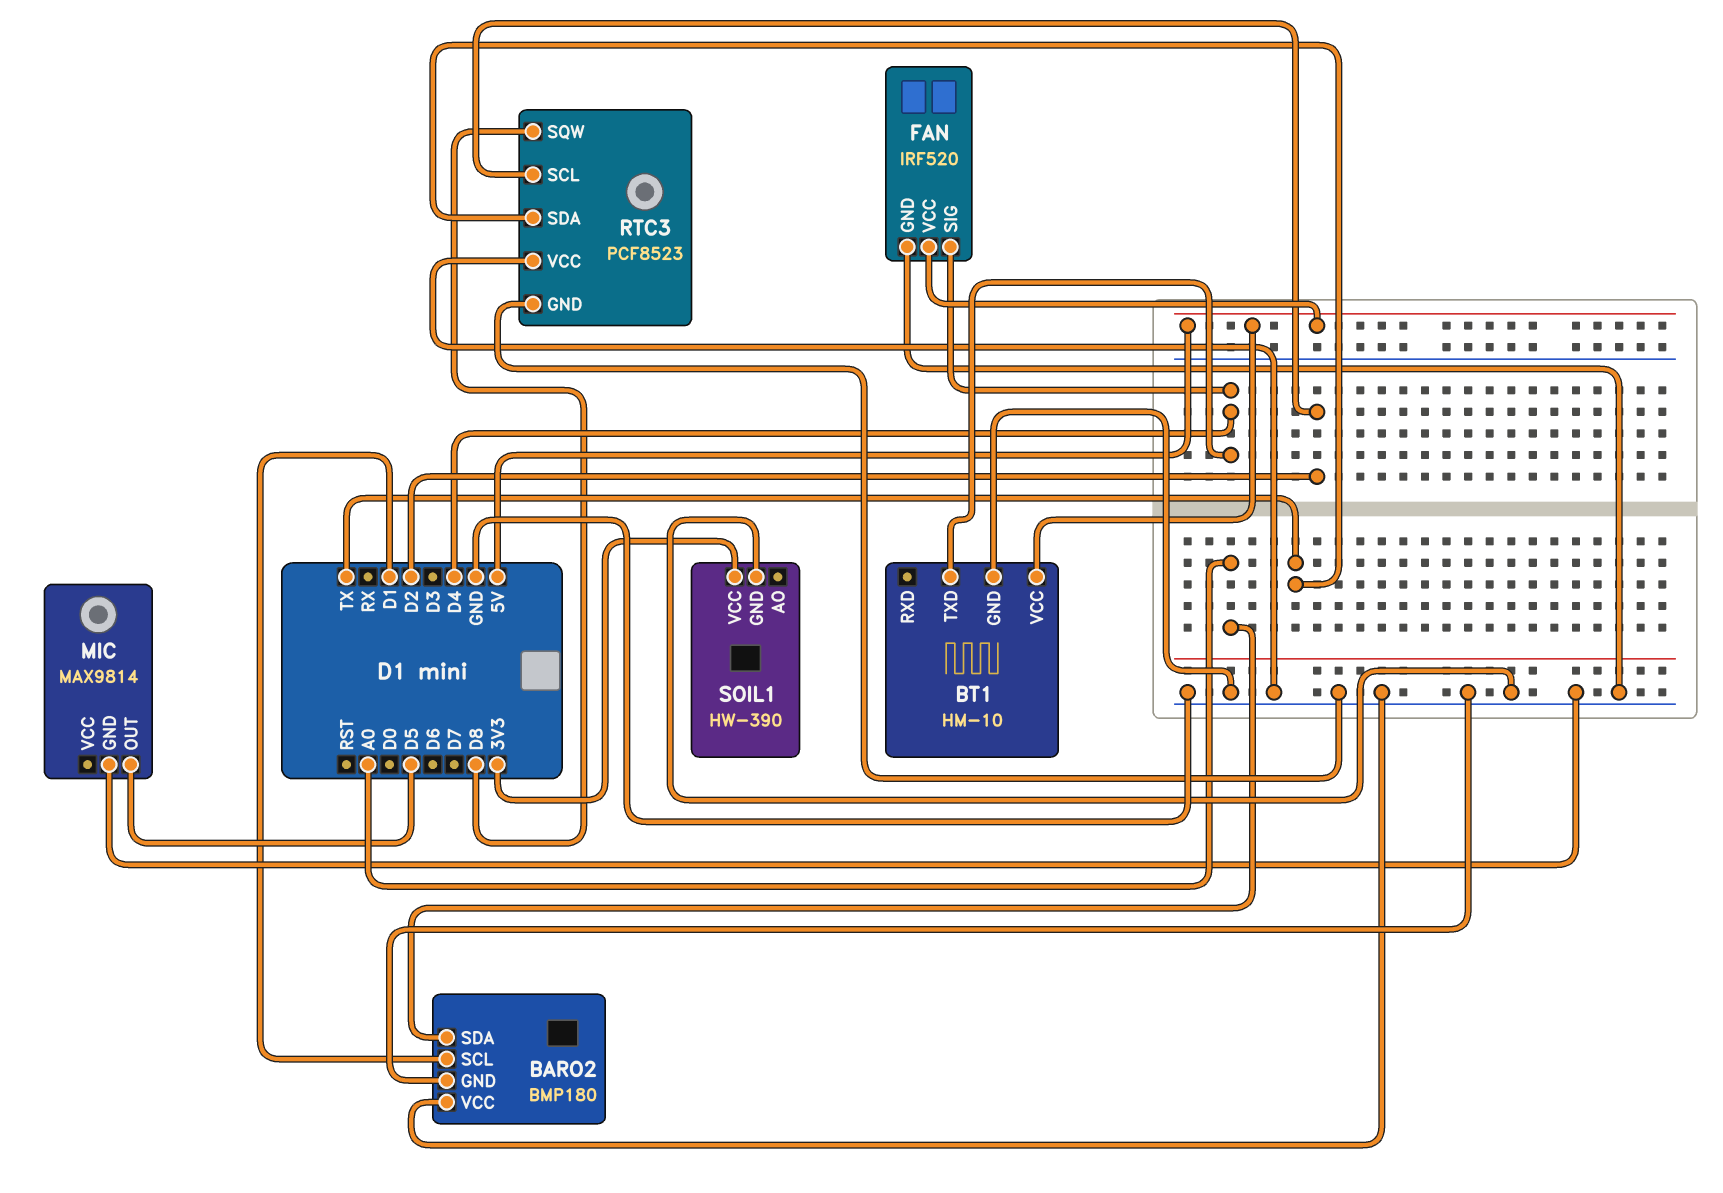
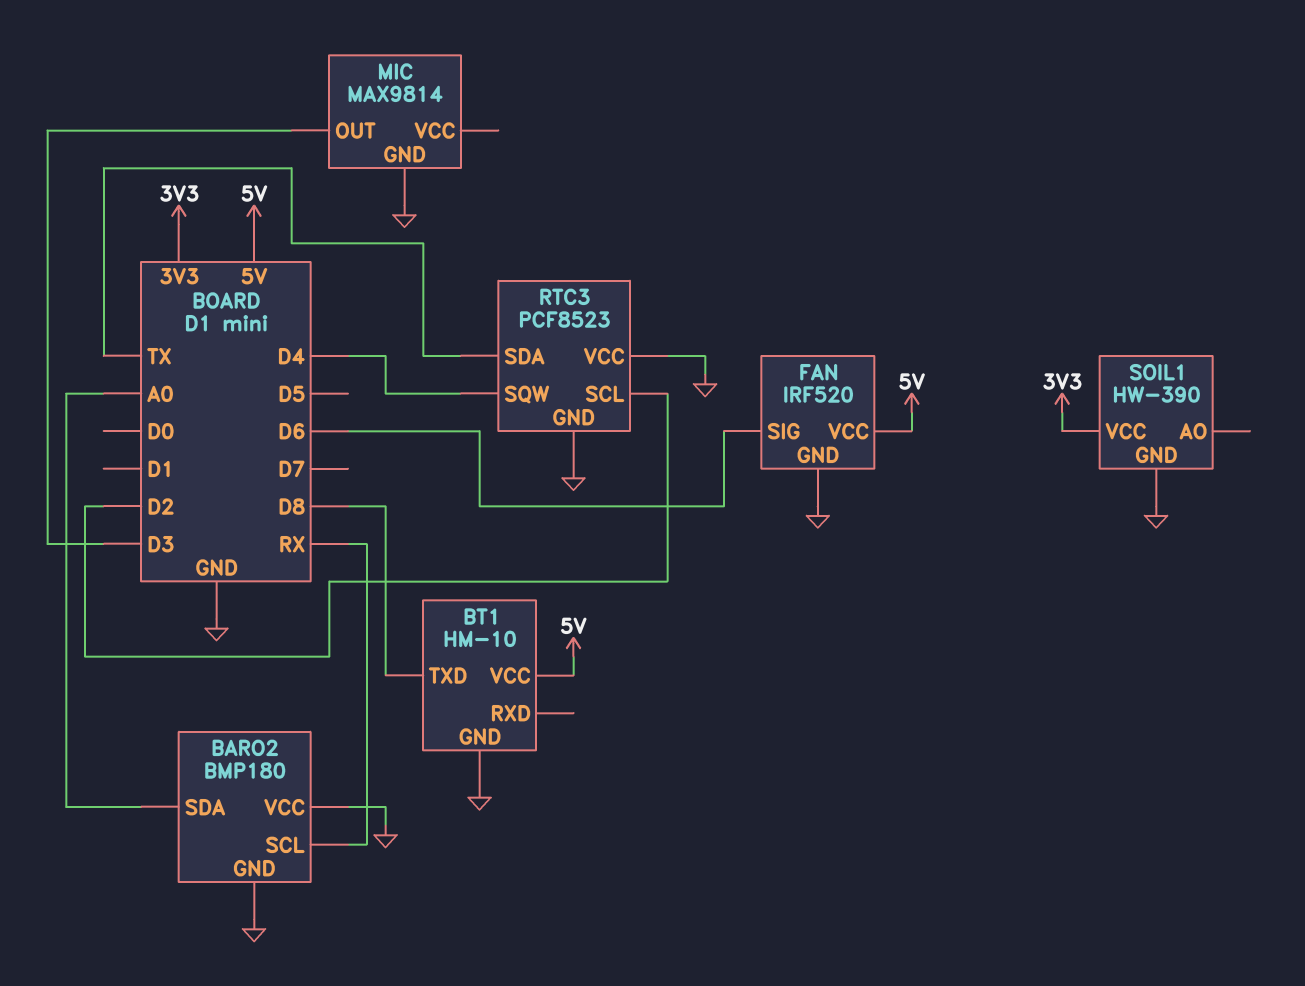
BARO2 pin SCL: D1 -> RX
BT1 pin TXD: D4 -> D8
FAN pin SIG: D4 -> D6
MIC pin OUT: D5 -> D3
RTC3 pin SQW: D8 -> D4

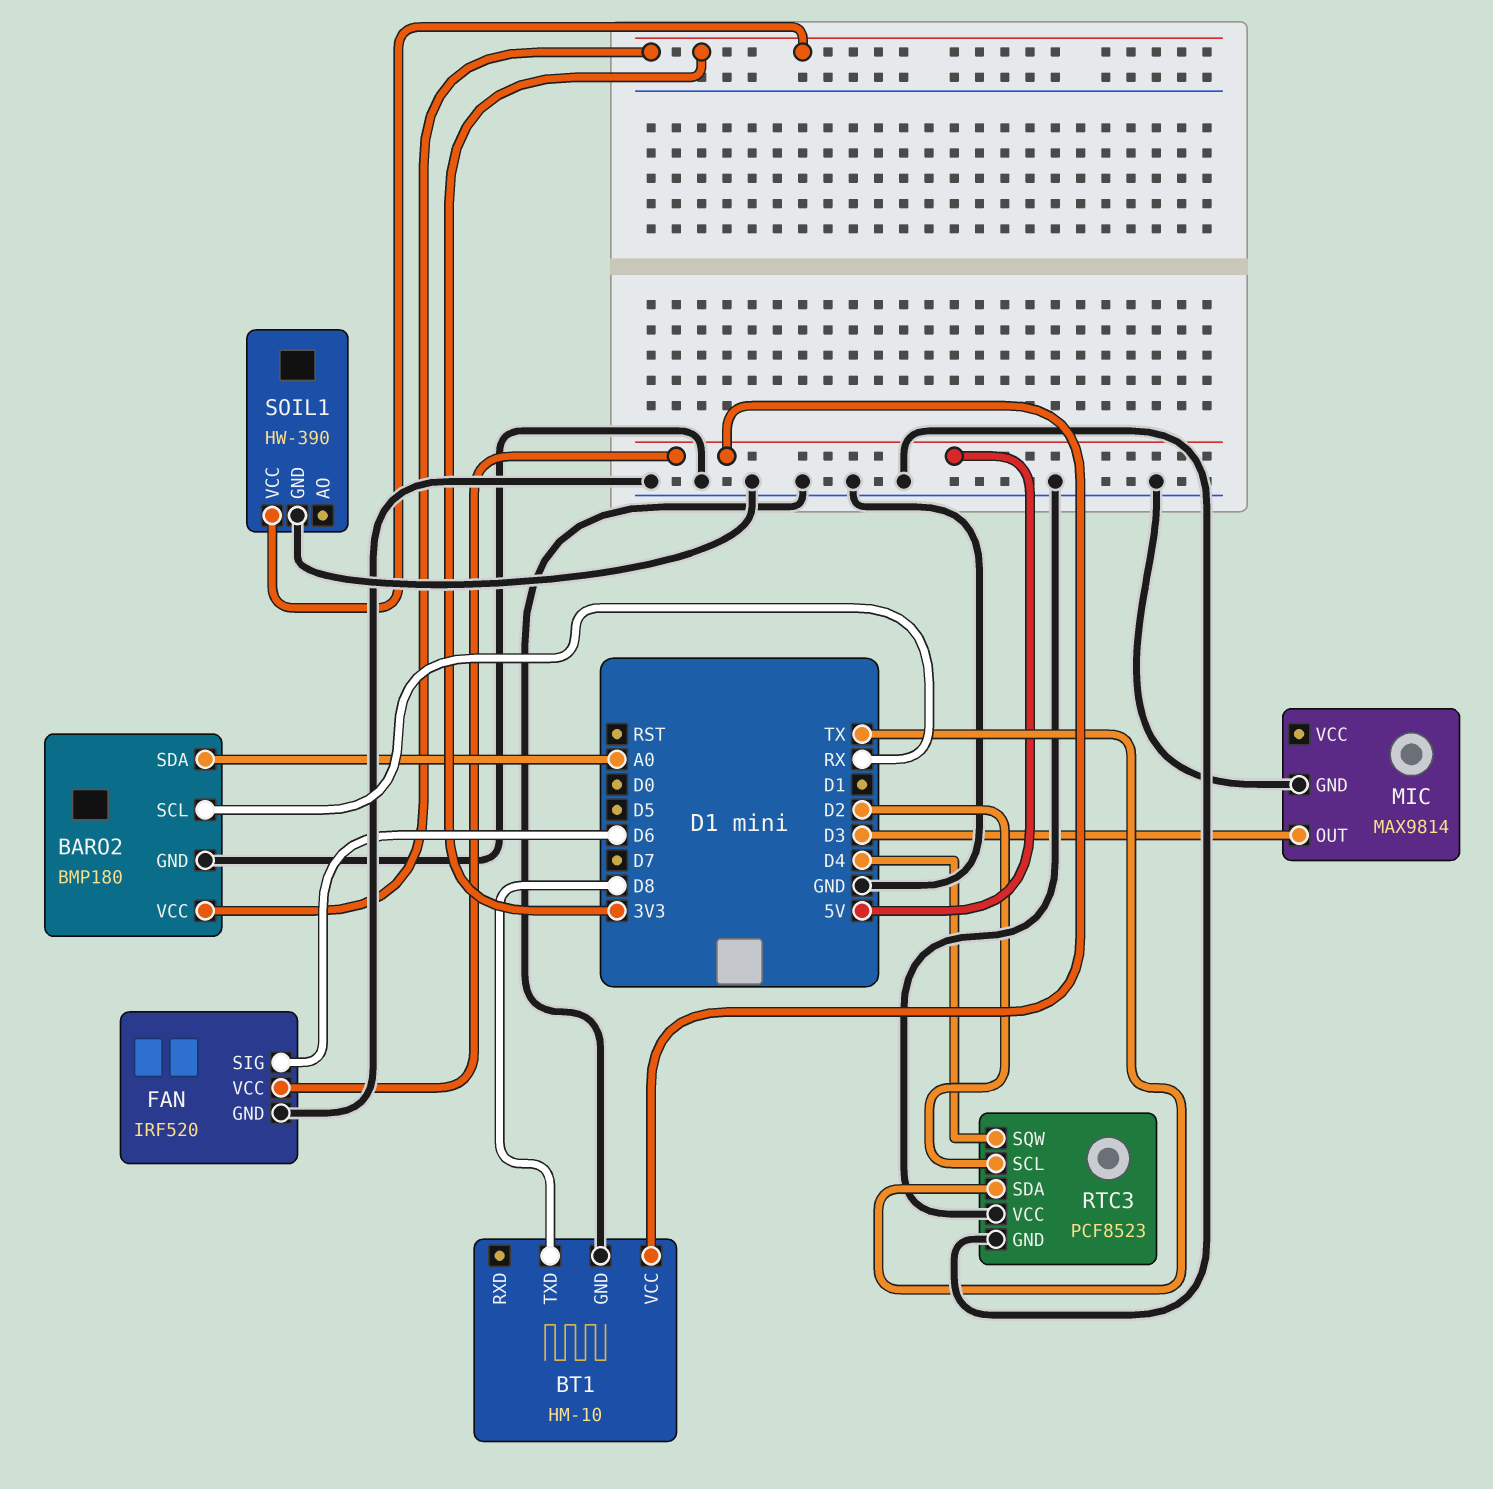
BARO2 pin VCC: GND -> 3V3

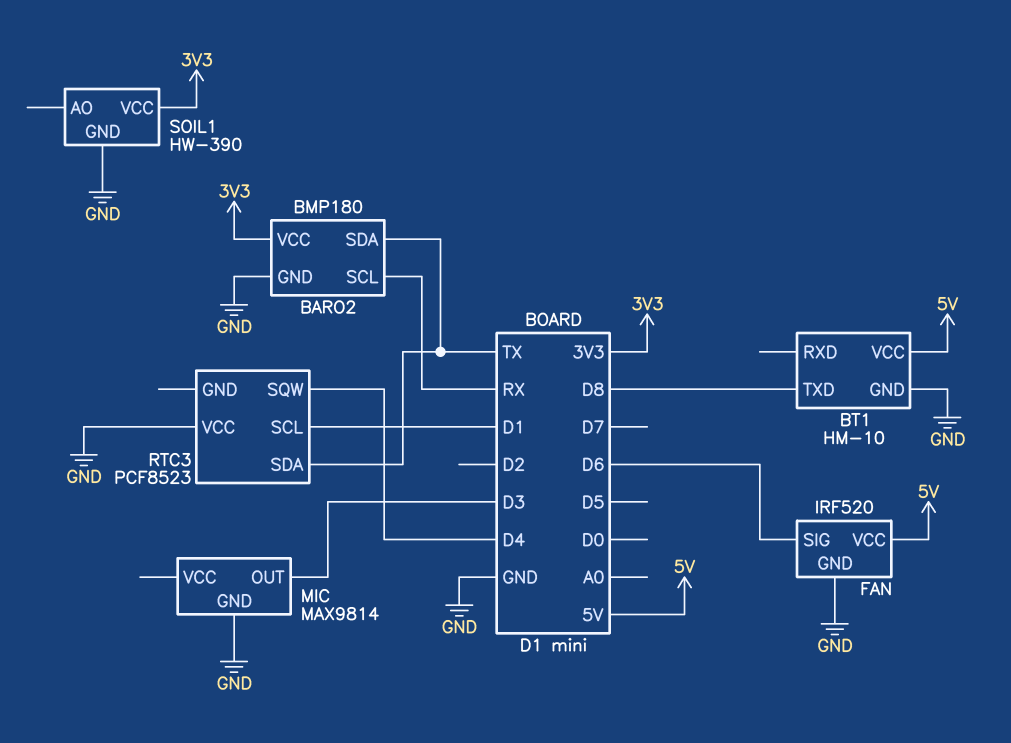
BARO2 pin SDA: A0 -> TX
RTC3 pin GND: GND -> none
RTC3 pin SCL: D2 -> D1

